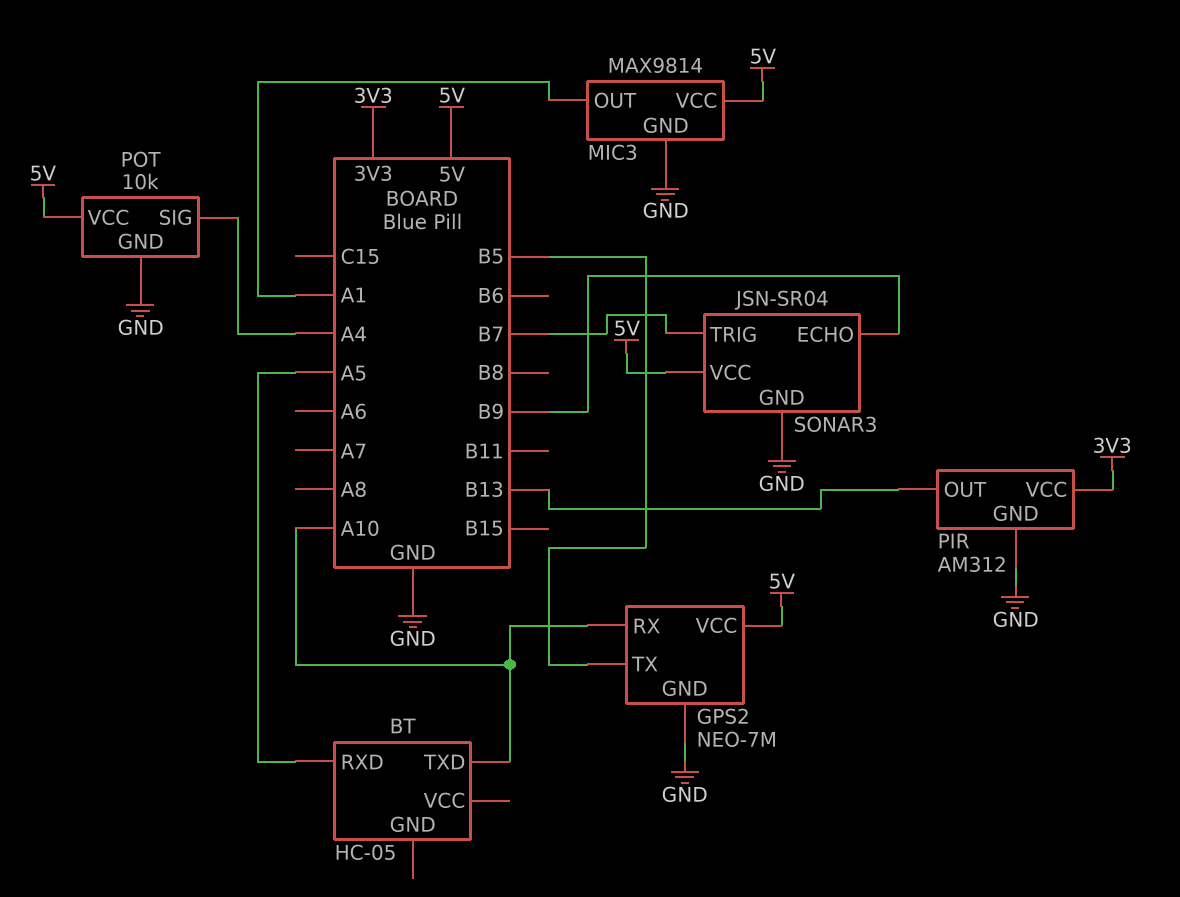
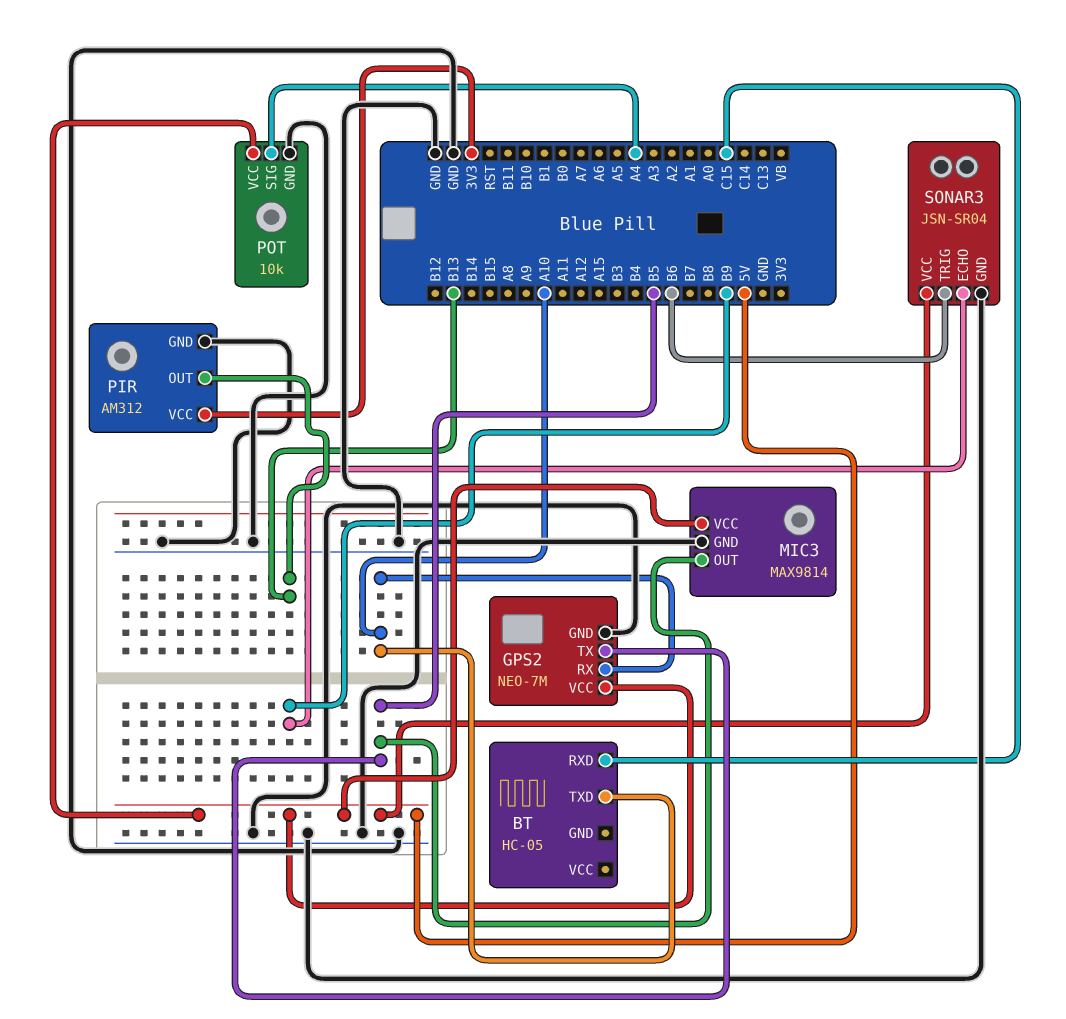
BT pin RXD: A5 -> C15
MIC3 pin OUT: A1 -> B5
SONAR3 pin TRIG: B7 -> B6

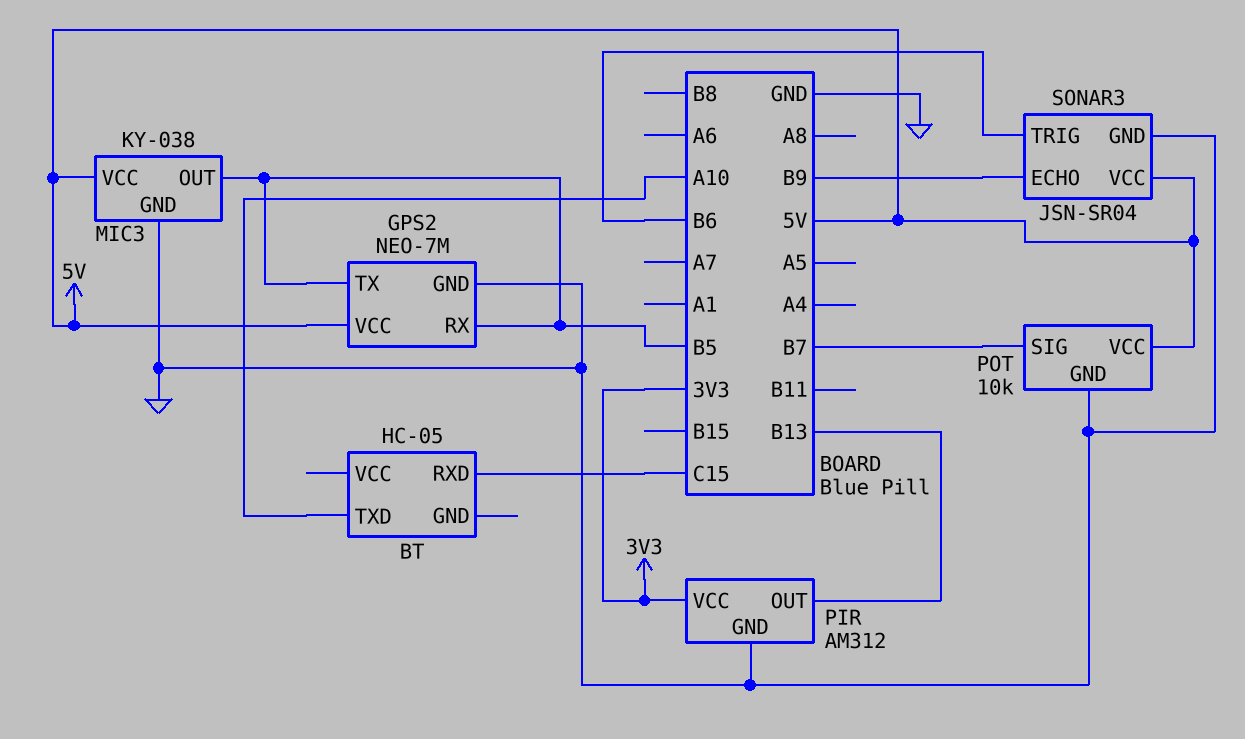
GPS2 pin RX: A10 -> B5
MIC3: MAX9814 -> KY-038
POT pin SIG: A4 -> B7

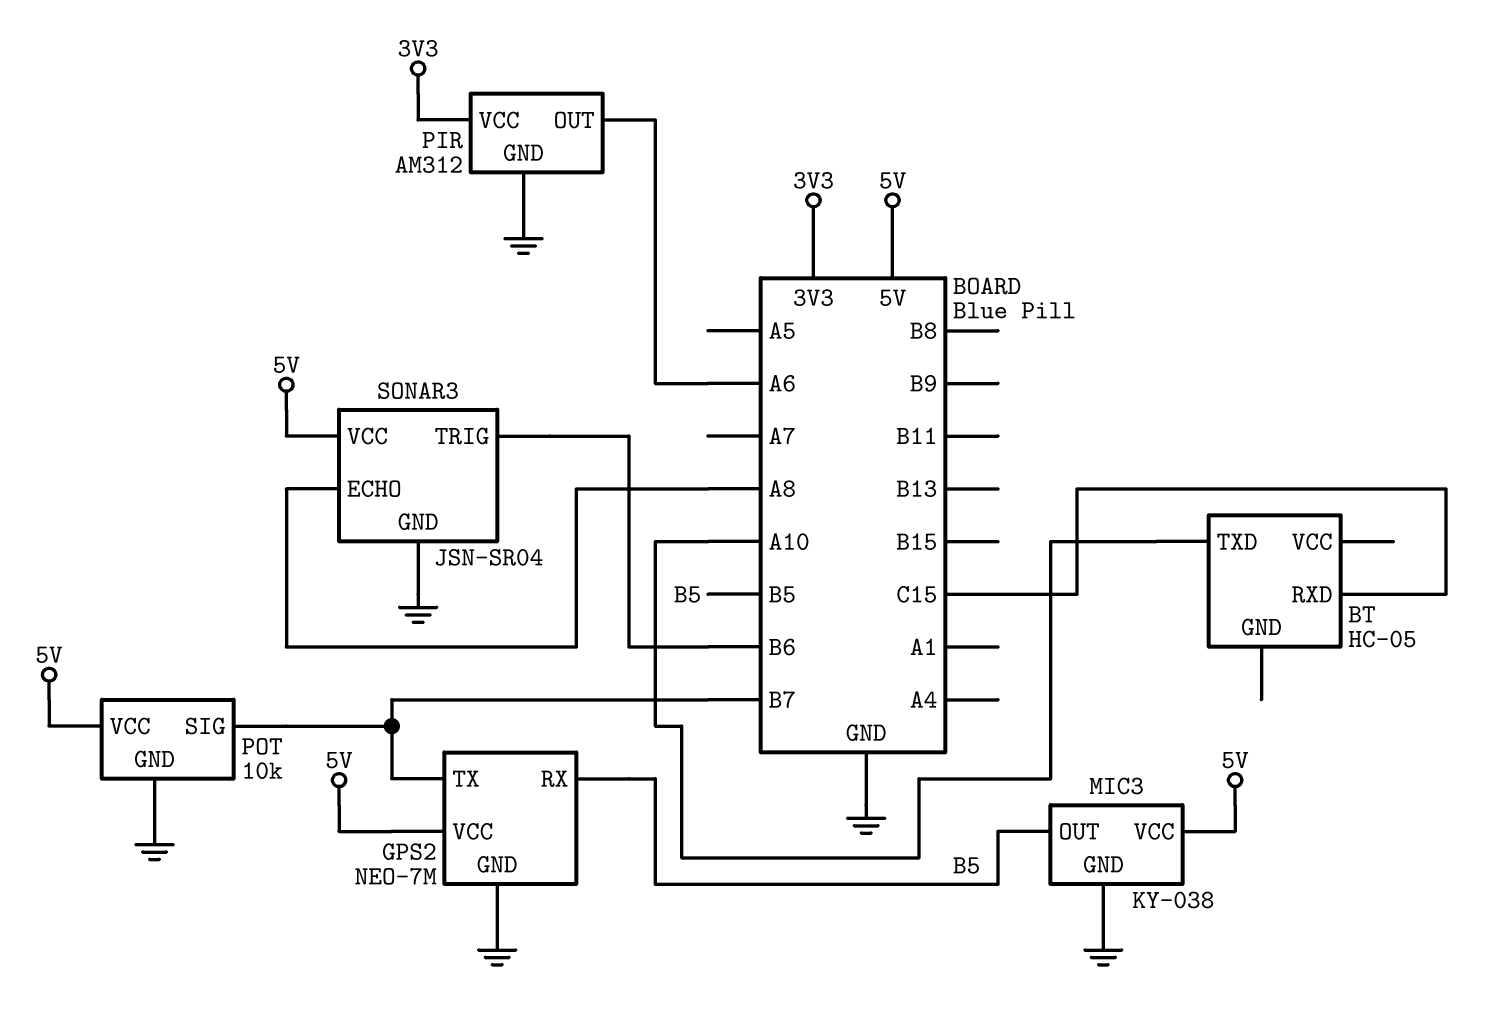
GPS2 pin TX: B5 -> B7
PIR pin OUT: B13 -> A6
SONAR3 pin ECHO: B9 -> A8

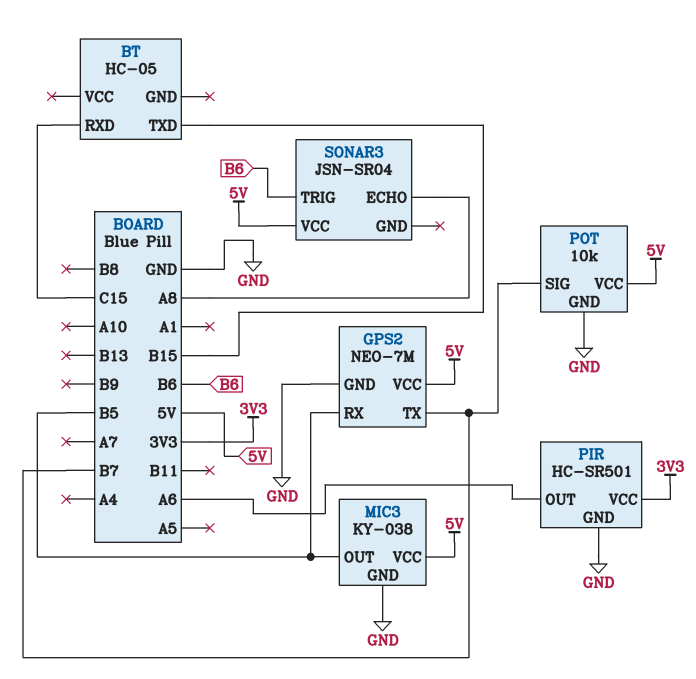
BT pin TXD: A10 -> B15
PIR: AM312 -> HC-SR501
SONAR3 pin GND: GND -> none

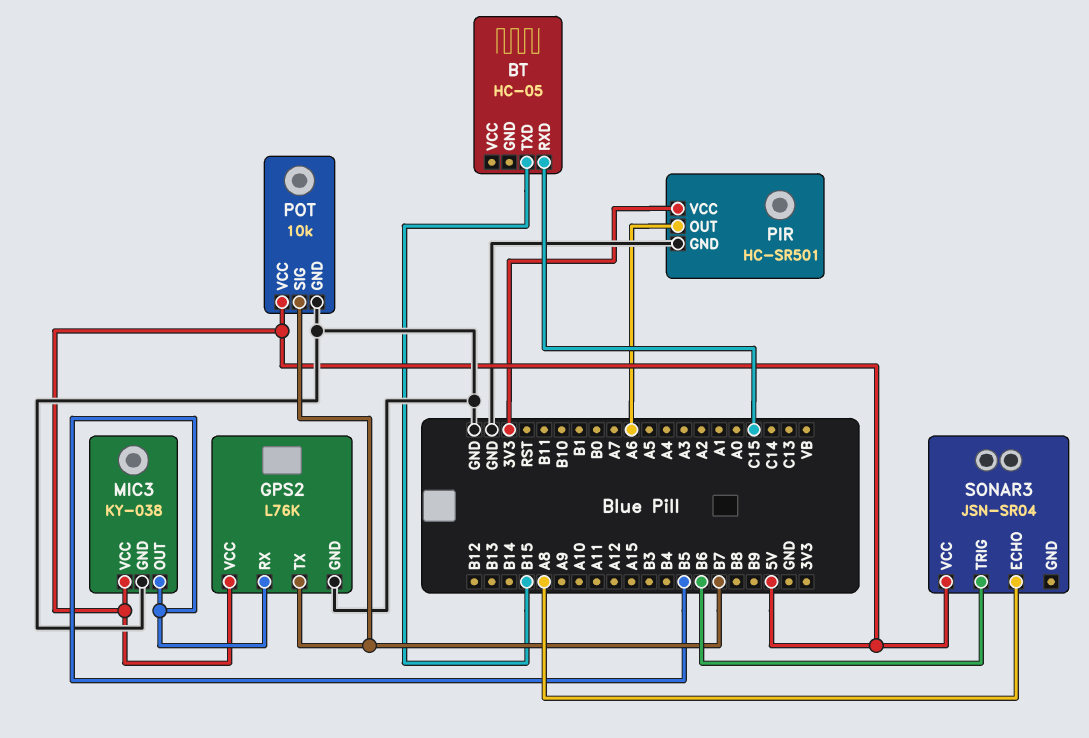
GPS2: NEO-7M -> L76K

